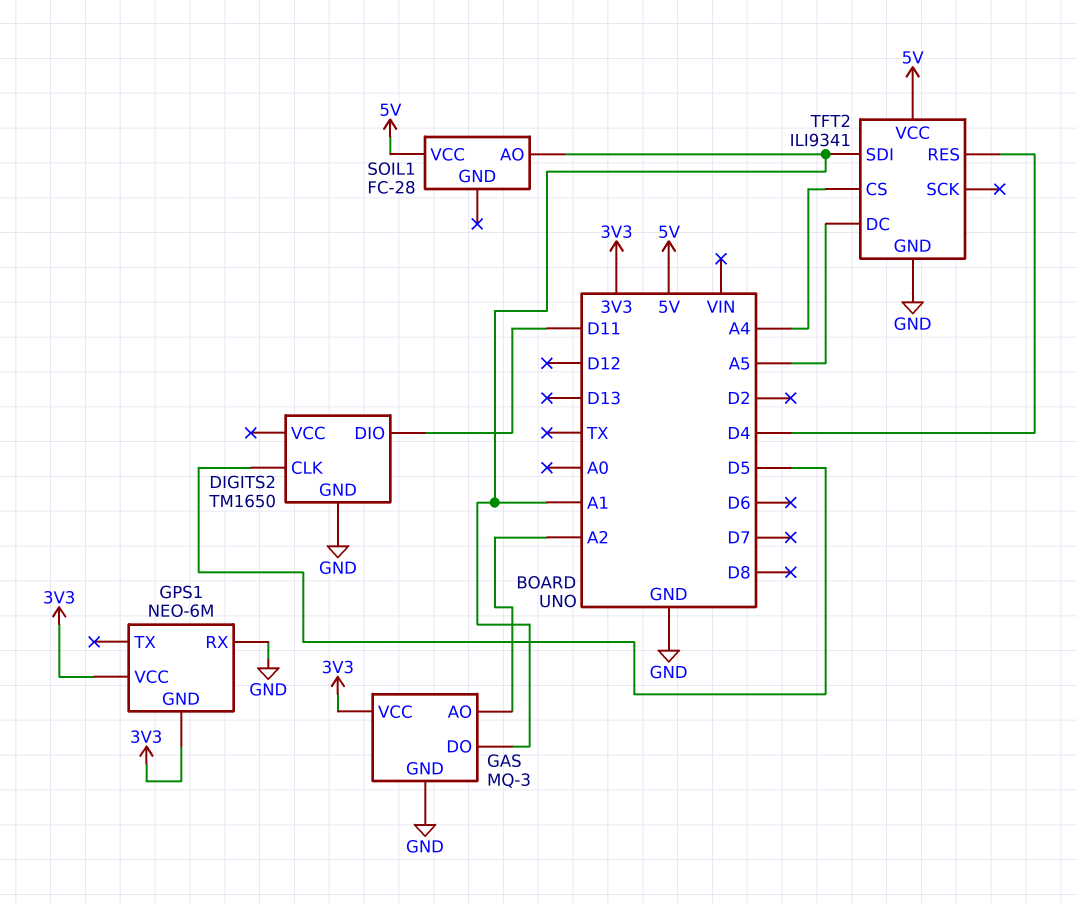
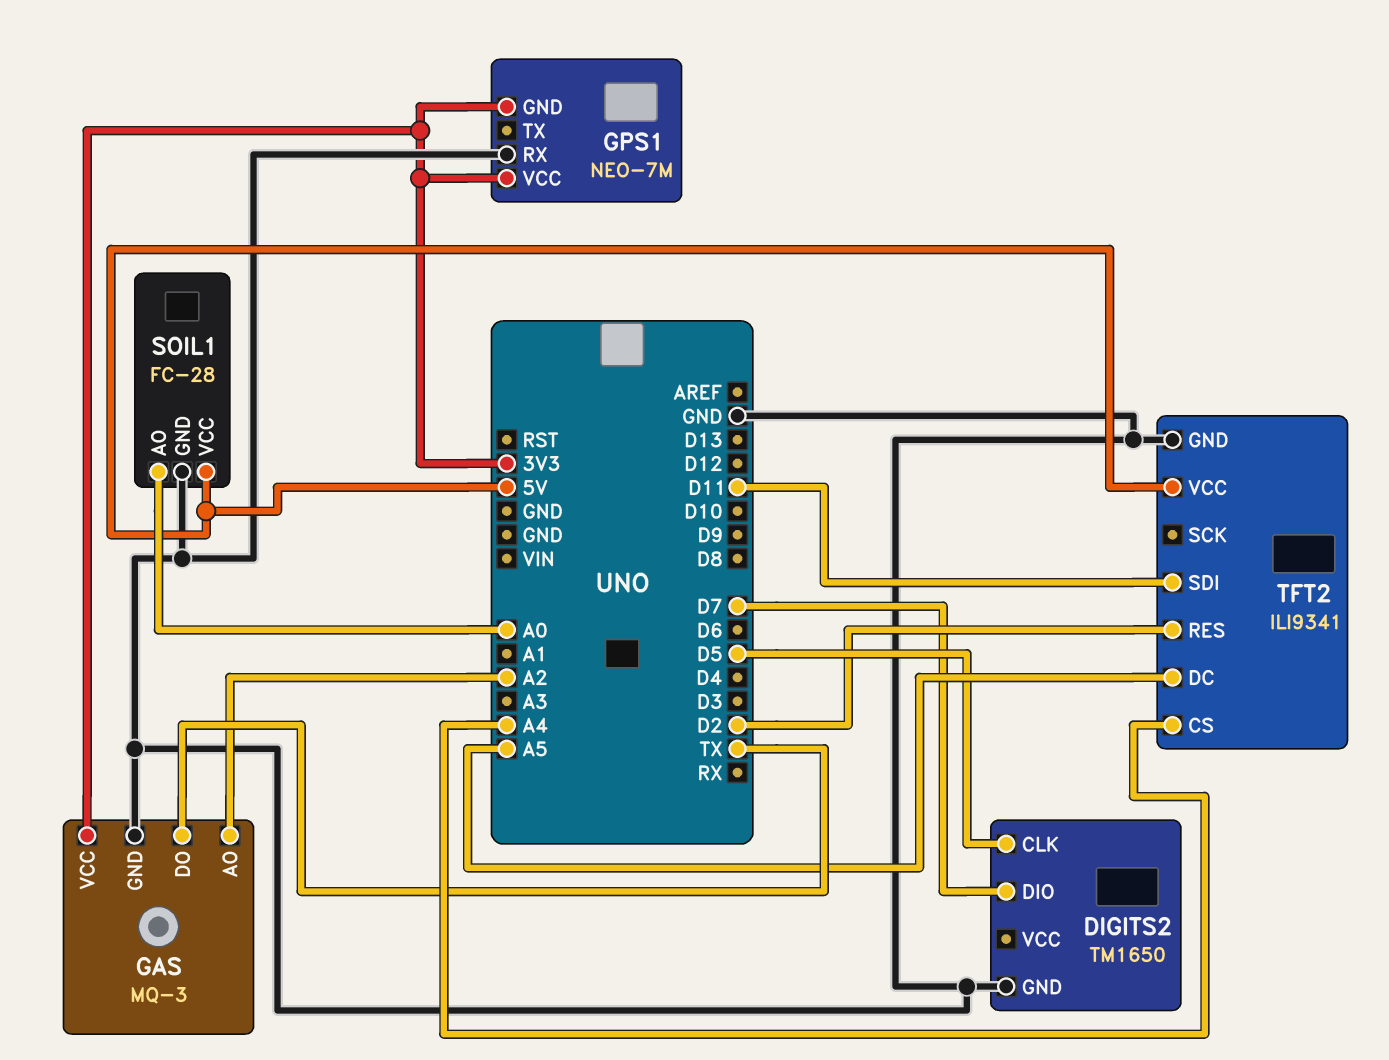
DIGITS2 pin DIO: D11 -> D7
GAS pin DO: A1 -> TX
GPS1: NEO-6M -> NEO-7M
SOIL1 pin AO: A1 -> A0
SOIL1 pin GND: none -> GND
TFT2 pin RES: D4 -> D2
TFT2 pin SDI: A1 -> D11

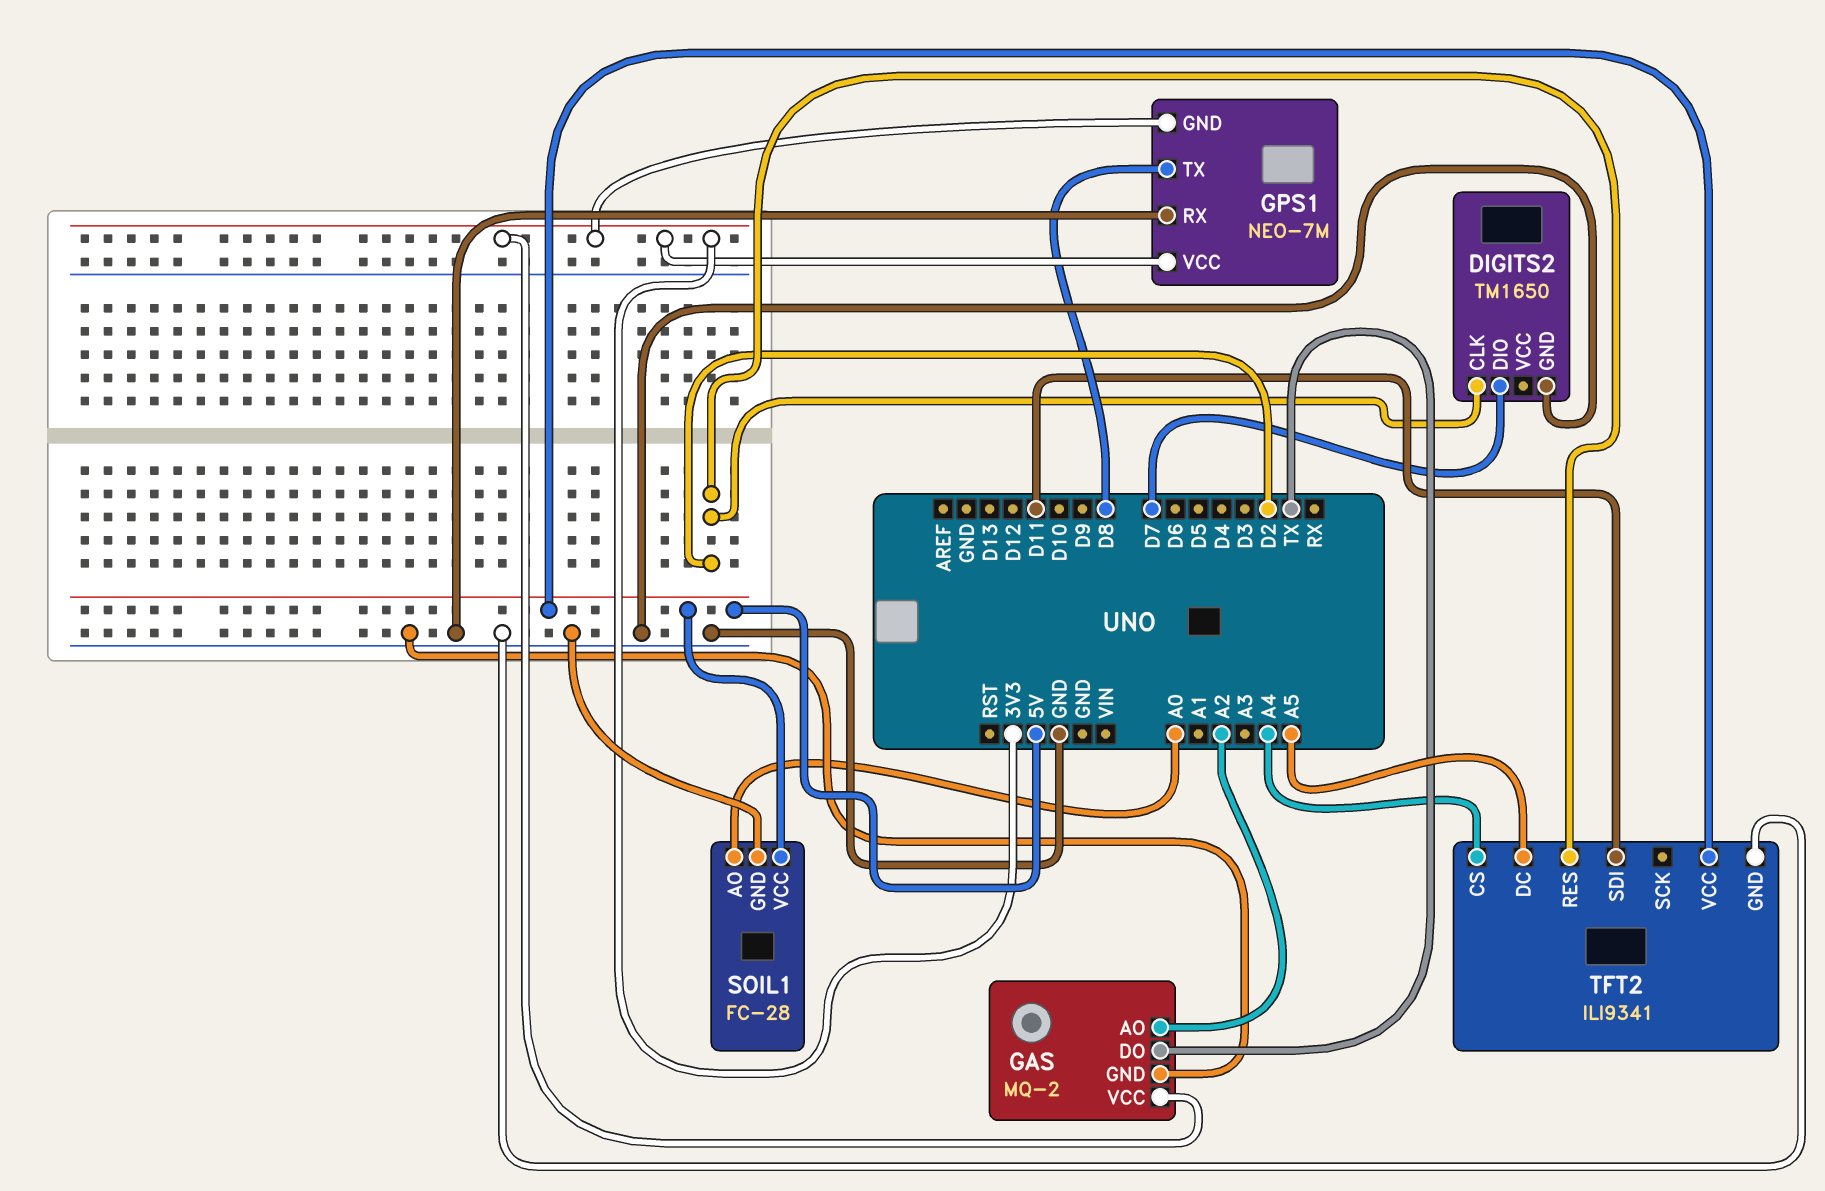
DIGITS2 pin CLK: D5 -> D2
GAS: MQ-3 -> MQ-2
GPS1 pin TX: none -> D8

